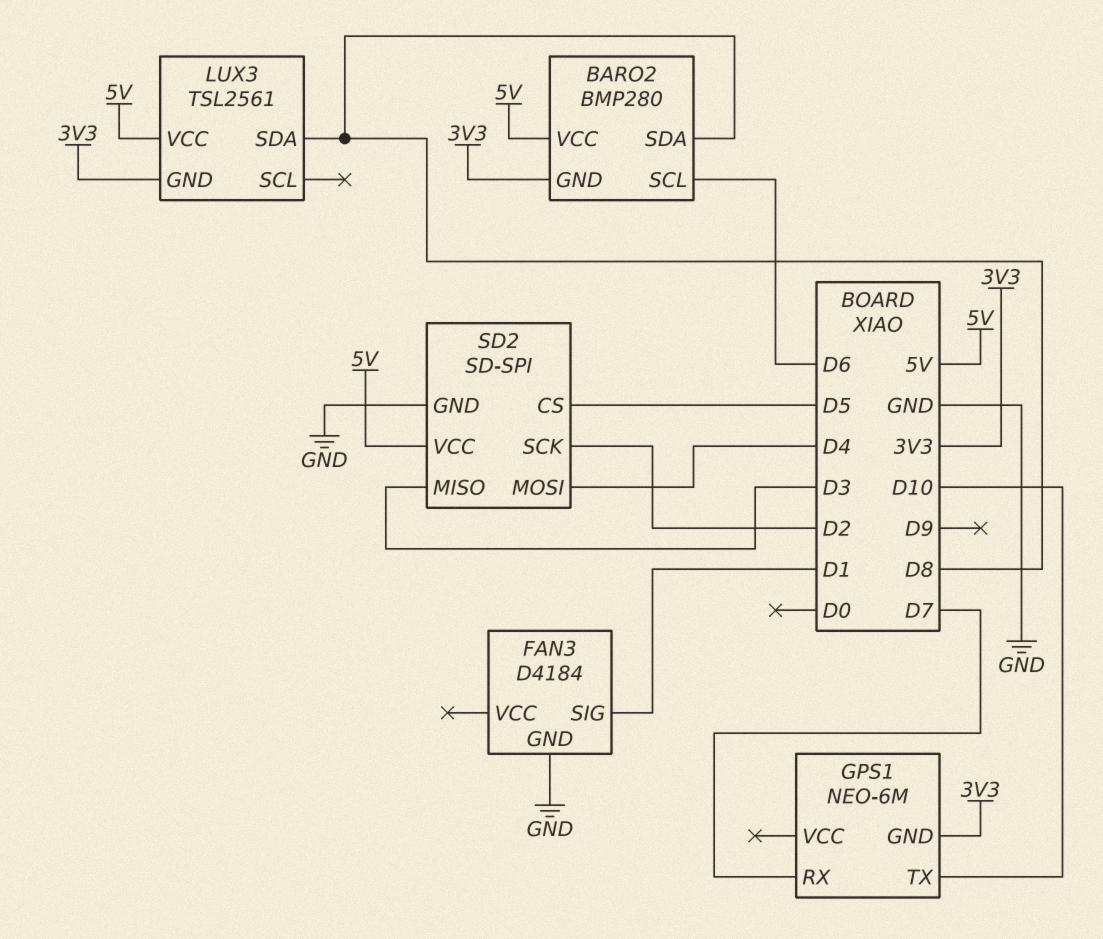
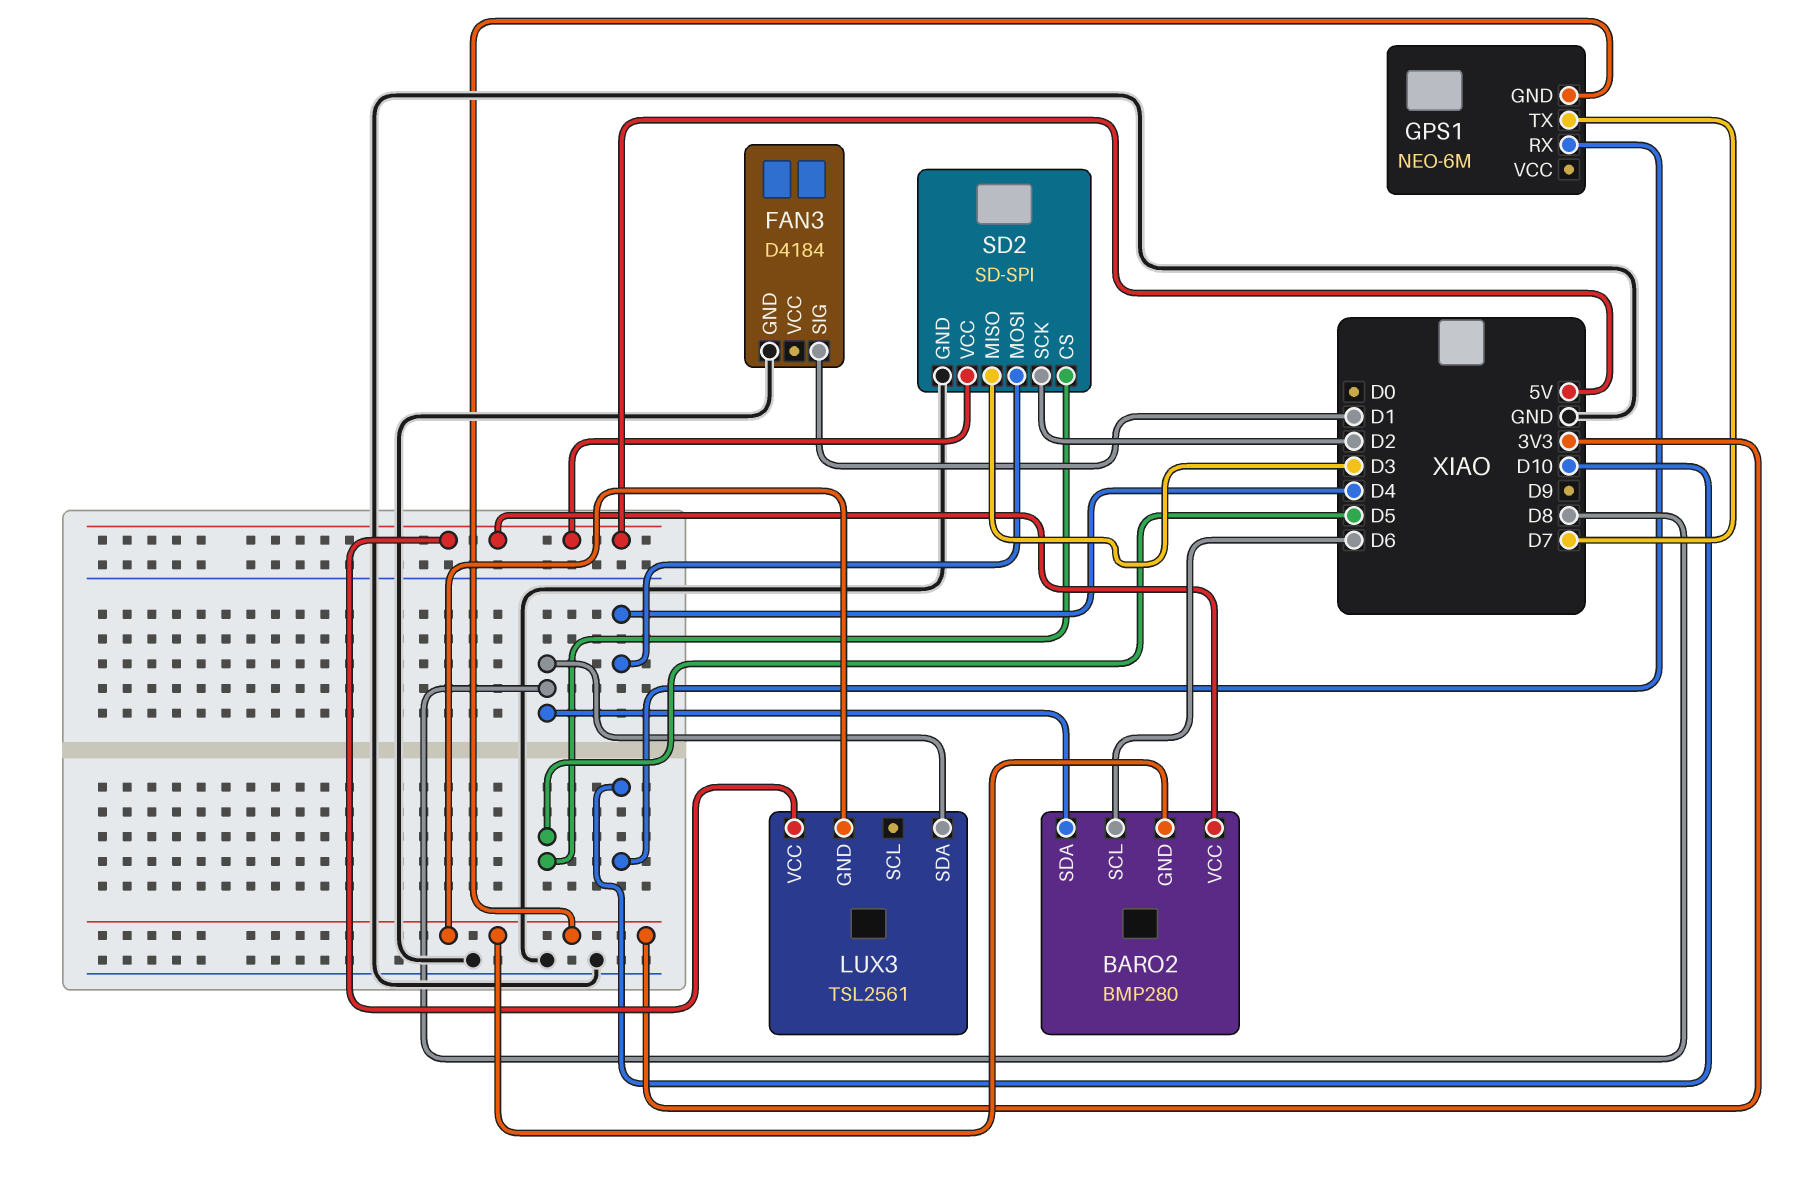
GPS1 pin RX: D7 -> D10
GPS1 pin TX: D10 -> D7

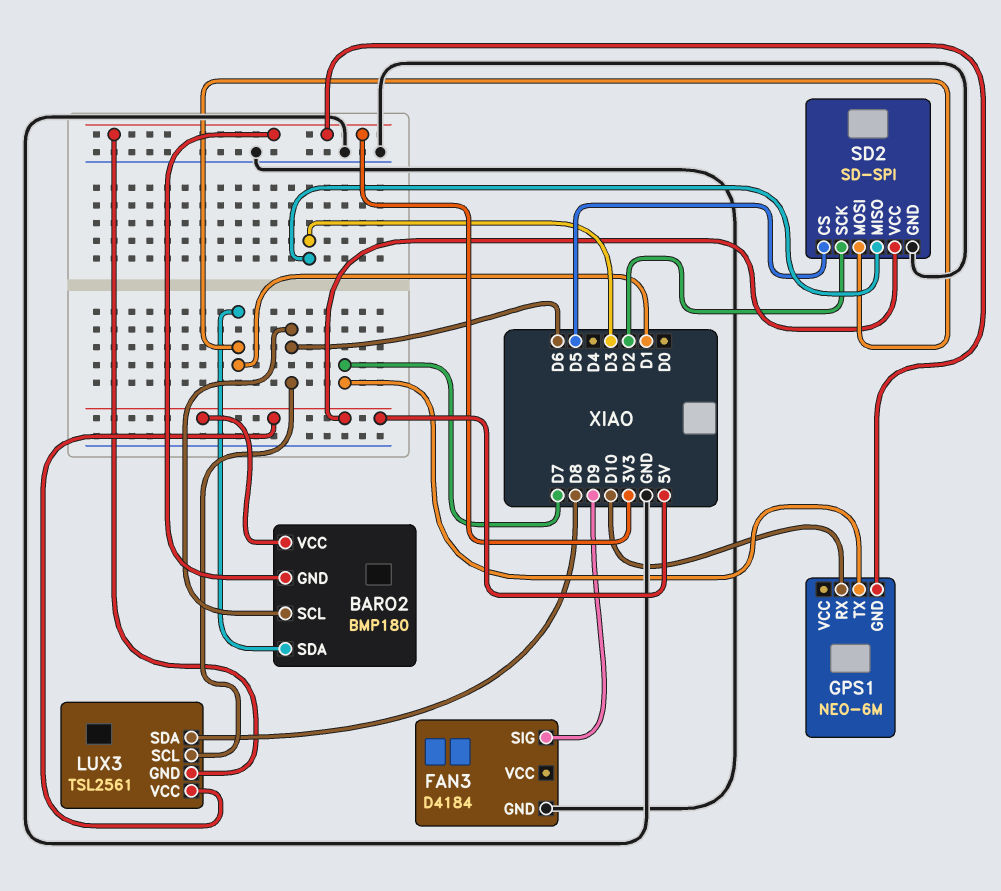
BARO2: BMP280 -> BMP180
BARO2 pin SDA: D8 -> D1
FAN3 pin SIG: D1 -> D9
LUX3 pin SCL: none -> D6
SD2 pin MOSI: D4 -> D1

